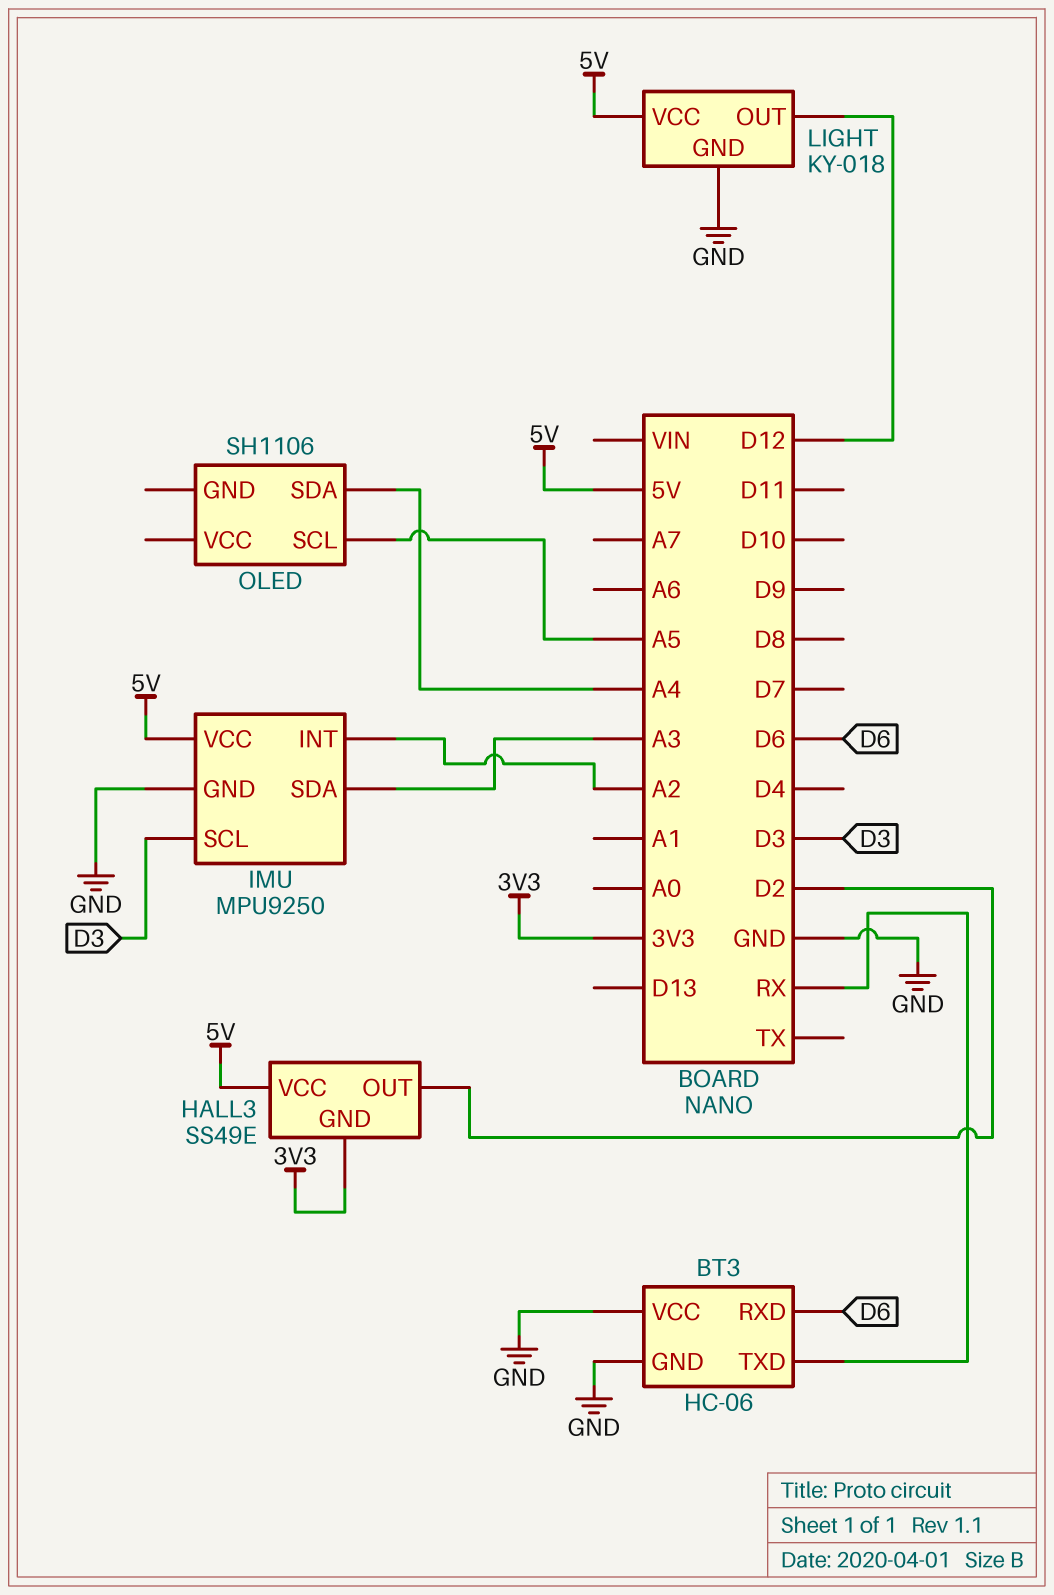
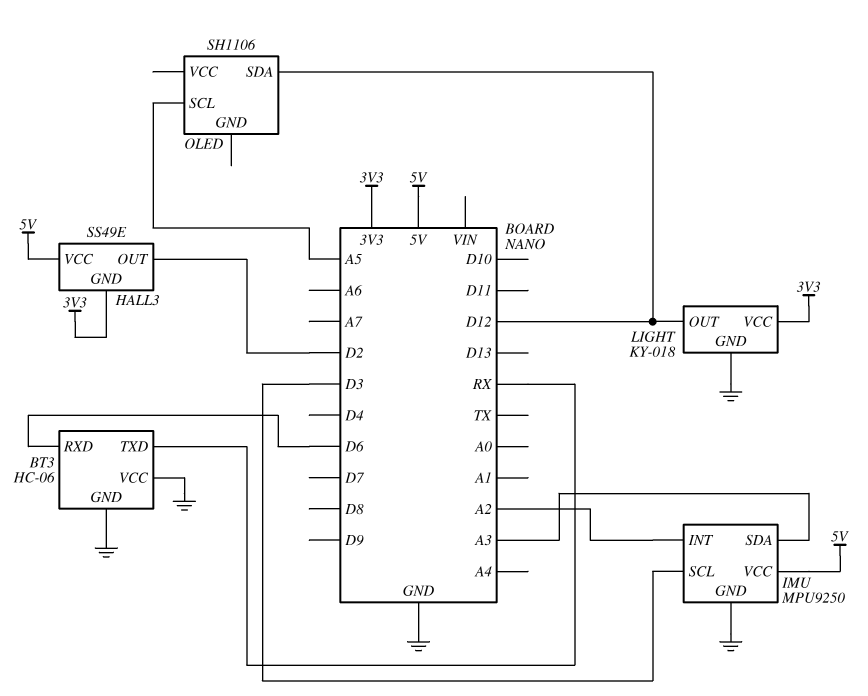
LIGHT pin VCC: 5V -> 3V3
OLED pin SDA: A4 -> D12

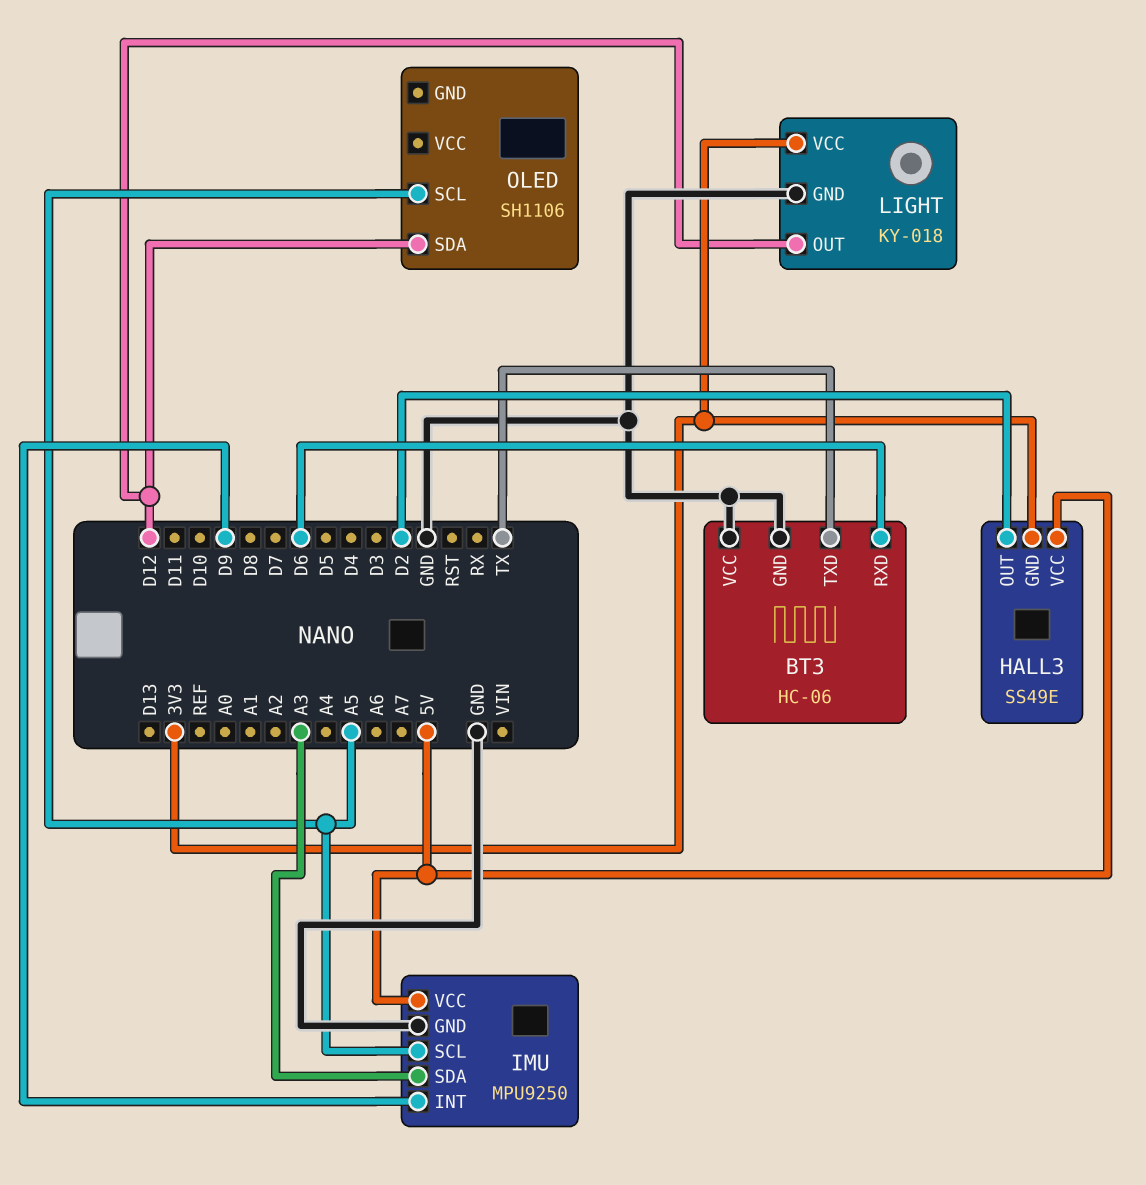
BT3 pin TXD: RX -> TX
IMU pin INT: A2 -> D9
IMU pin SCL: D3 -> A5

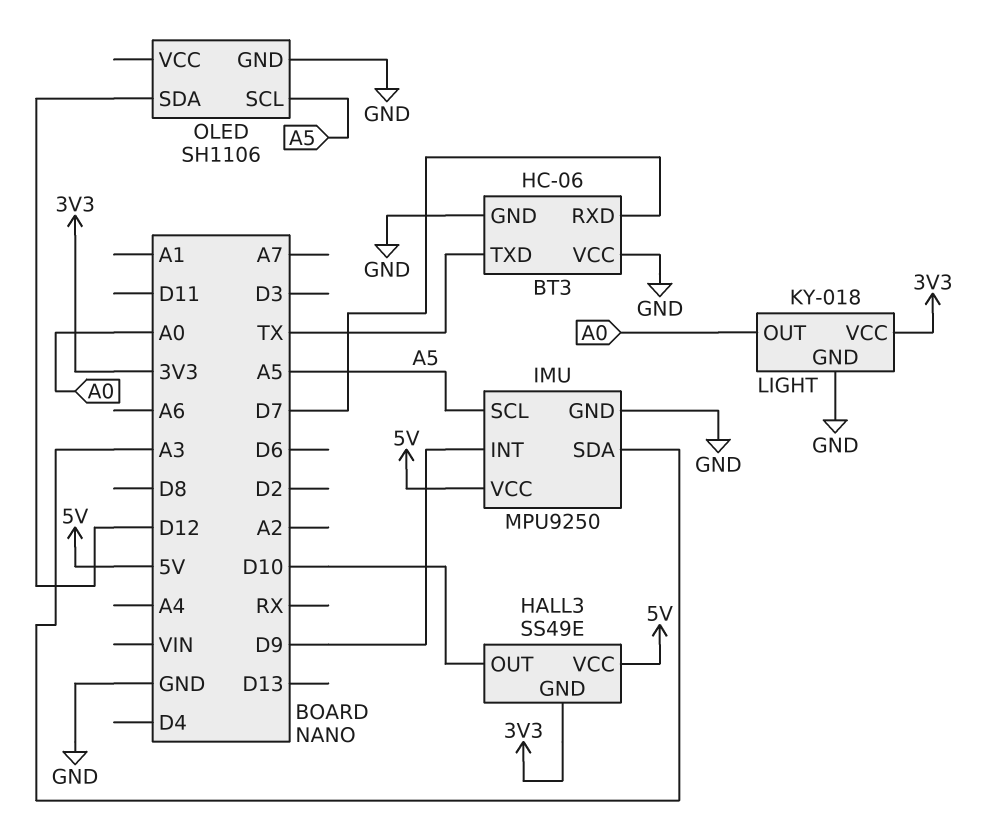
BT3 pin RXD: D6 -> D7
HALL3 pin OUT: D2 -> D10
LIGHT pin OUT: D12 -> A0
OLED pin GND: none -> GND

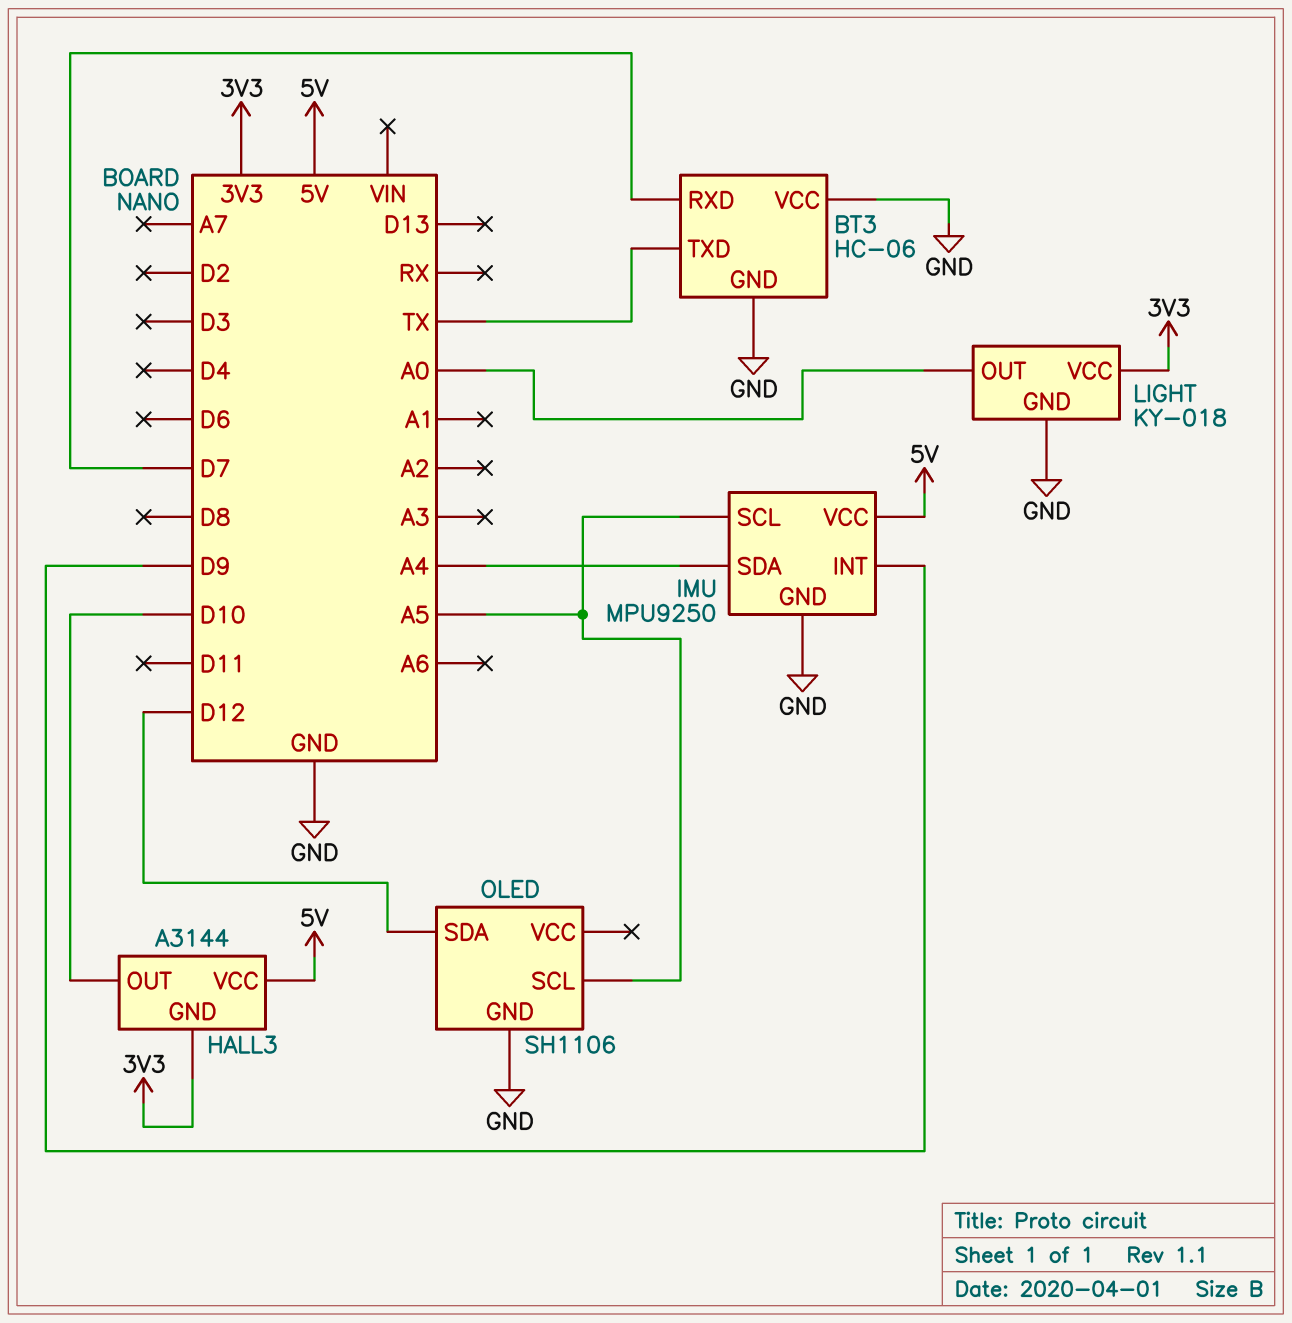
HALL3: SS49E -> A3144
IMU pin SDA: A3 -> A4

